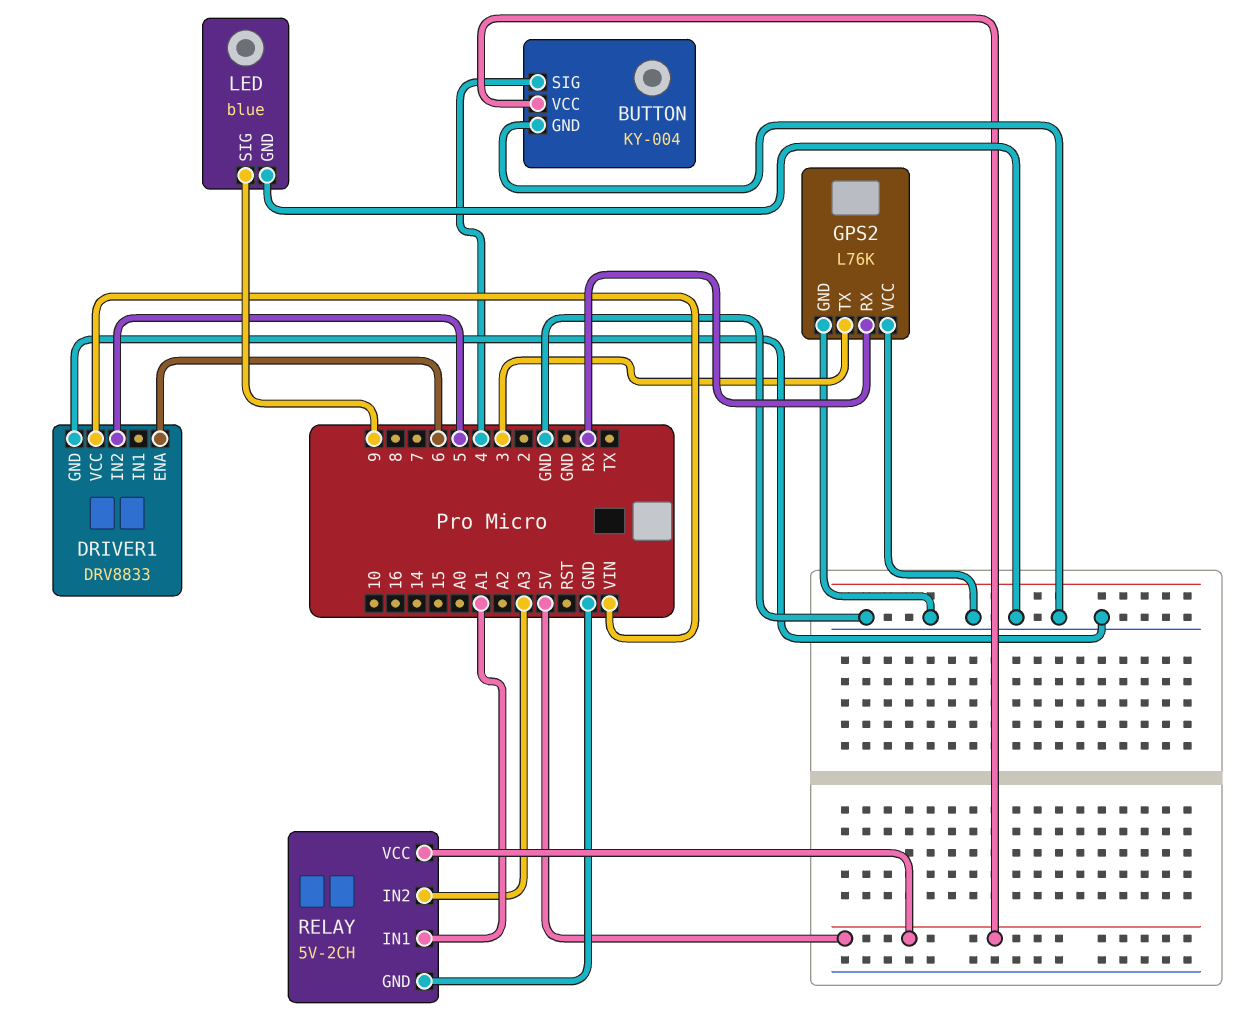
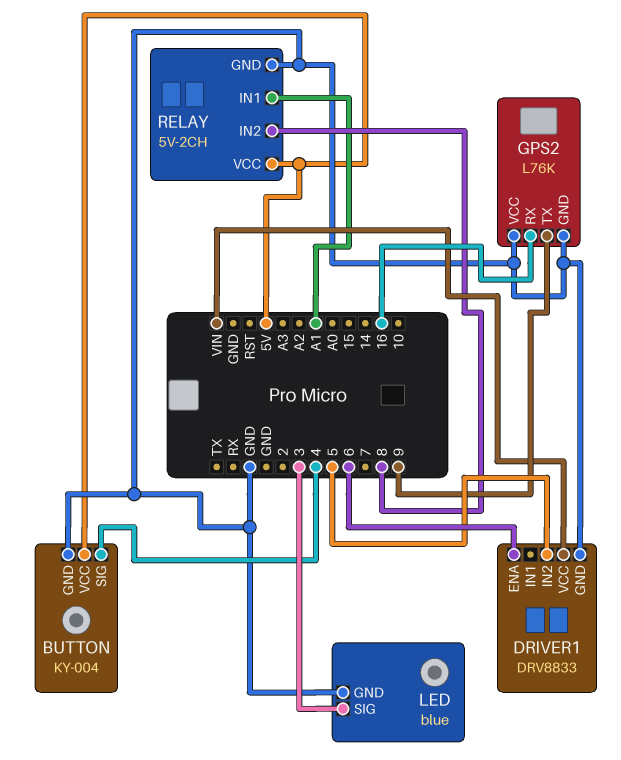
GPS2 pin RX: RX -> 16
GPS2 pin TX: 3 -> 9
LED pin SIG: 9 -> 3
RELAY pin IN2: A3 -> 8

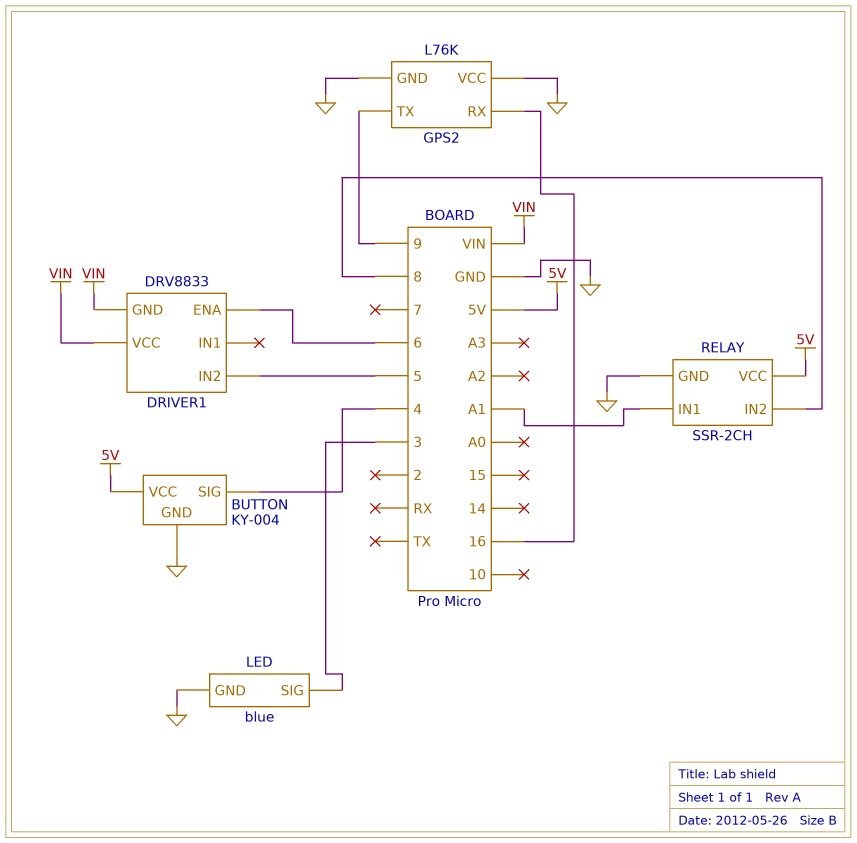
DRIVER1 pin GND: GND -> VIN
RELAY: 5V-2CH -> SSR-2CH

